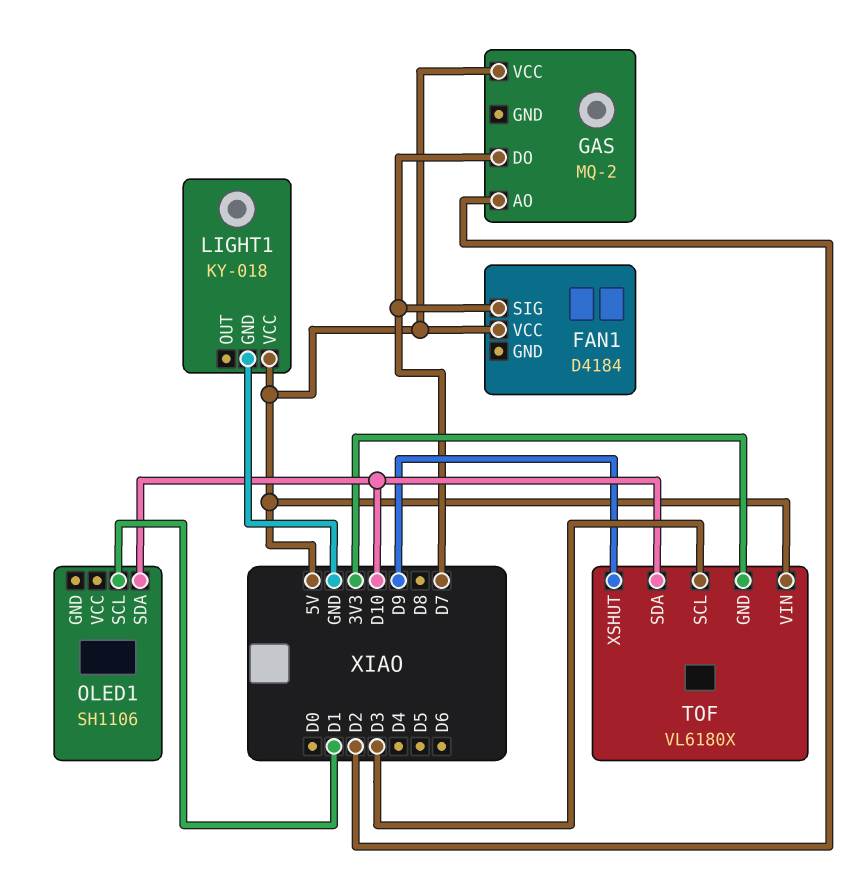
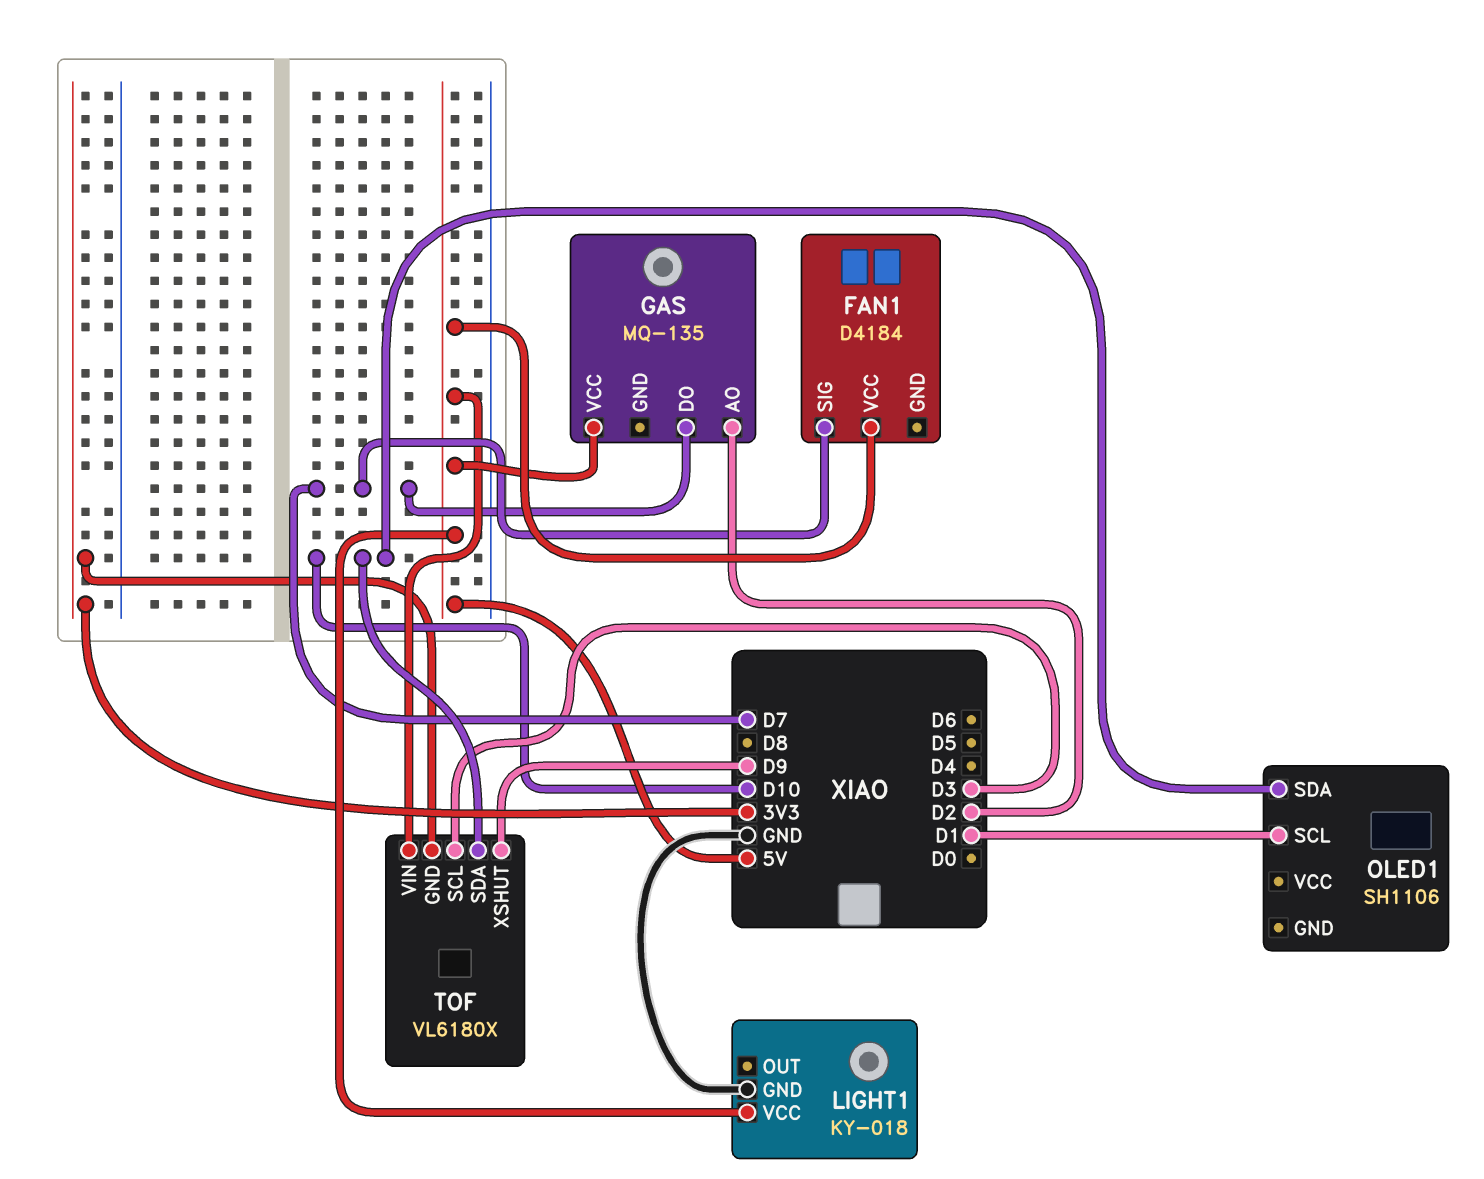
GAS: MQ-2 -> MQ-135

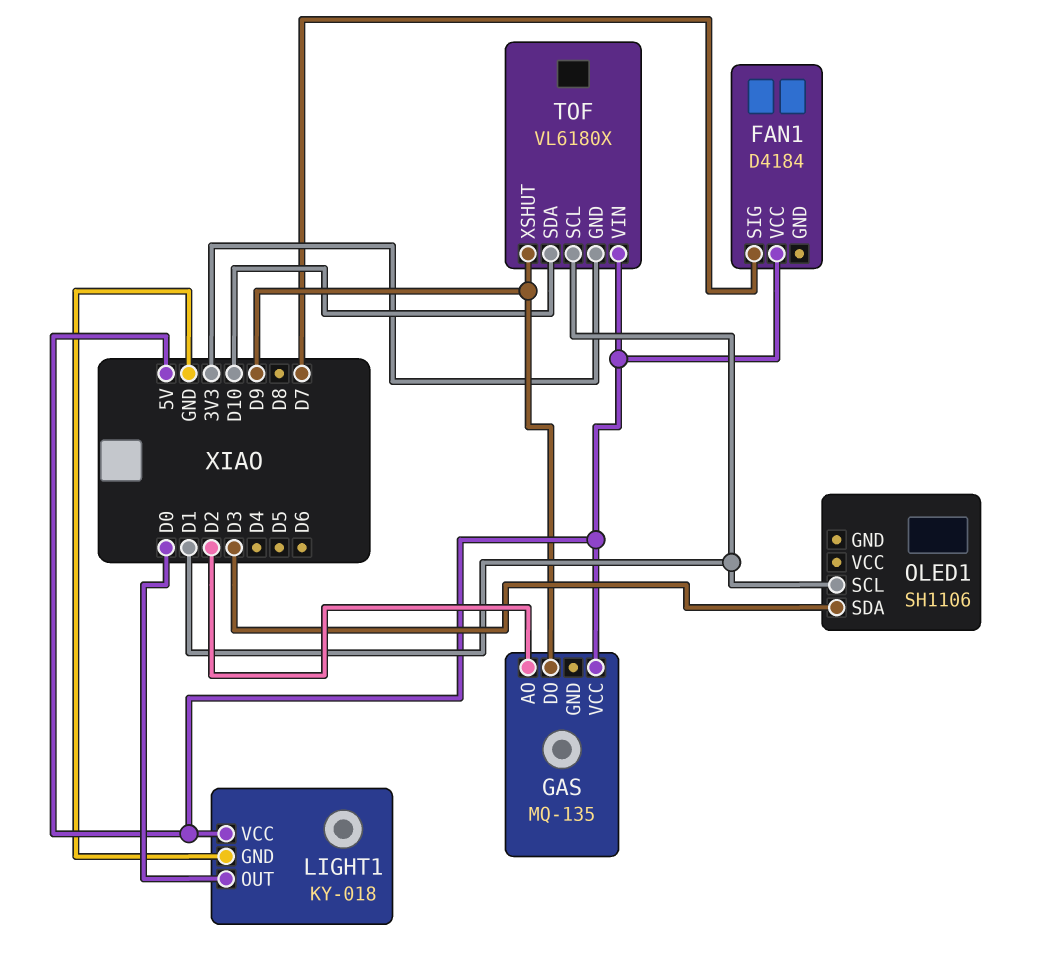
GAS pin DO: D7 -> D9
LIGHT1 pin OUT: none -> D0
OLED1 pin SDA: D10 -> D3
TOF pin SCL: D3 -> D1

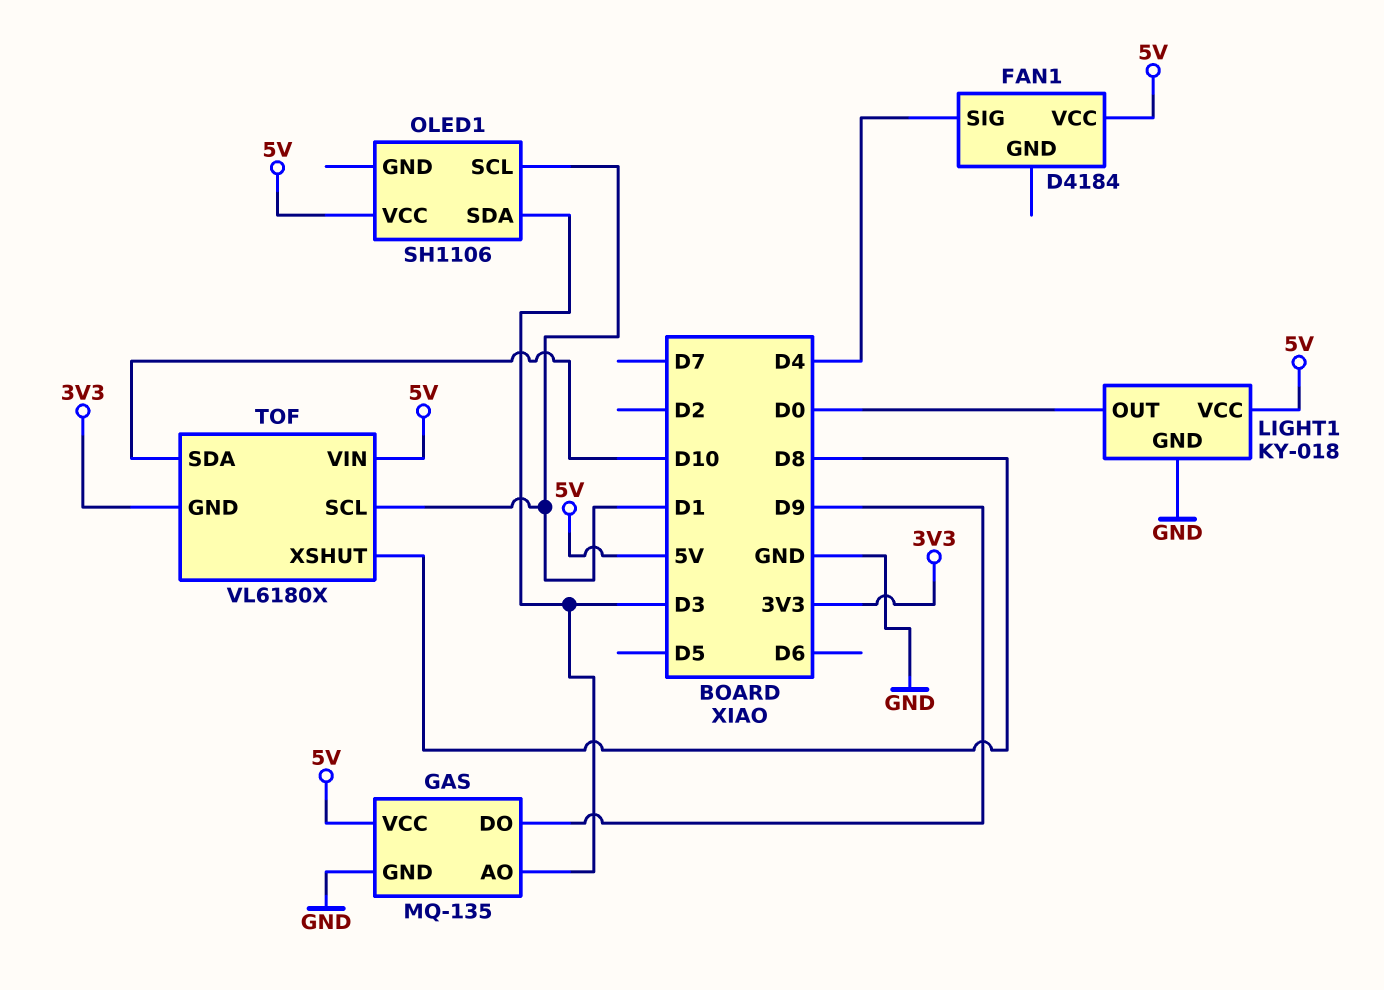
FAN1 pin SIG: D7 -> D4
GAS pin AO: D2 -> D3
GAS pin GND: none -> GND
OLED1 pin VCC: none -> 5V
TOF pin XSHUT: D9 -> D8

